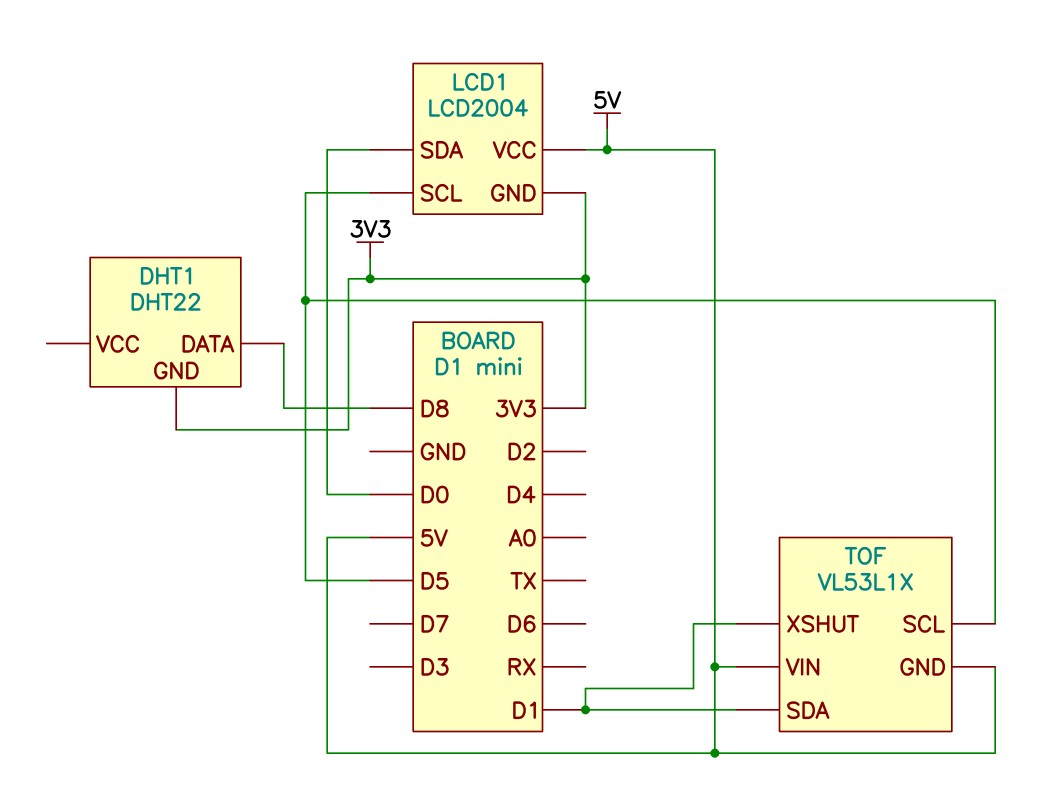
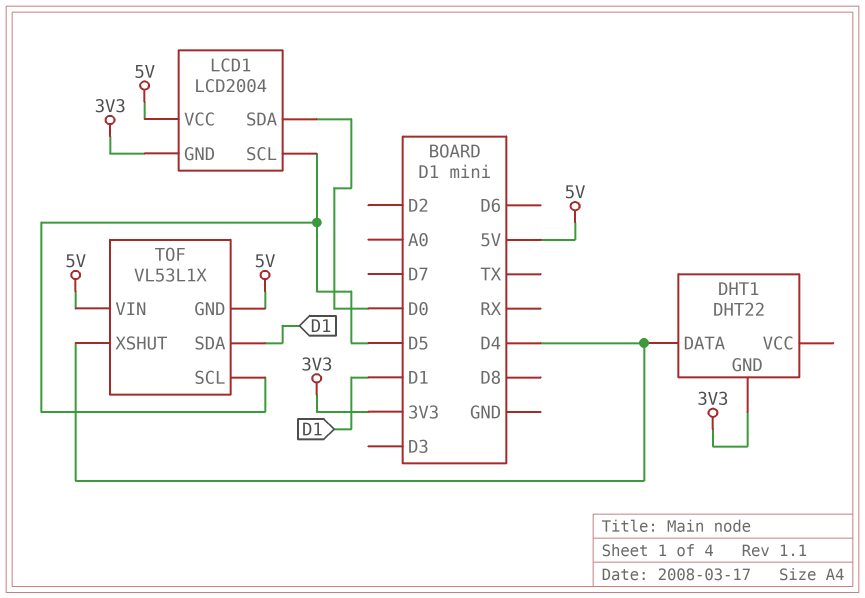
DHT1 pin DATA: D8 -> D4
TOF pin XSHUT: D1 -> D4

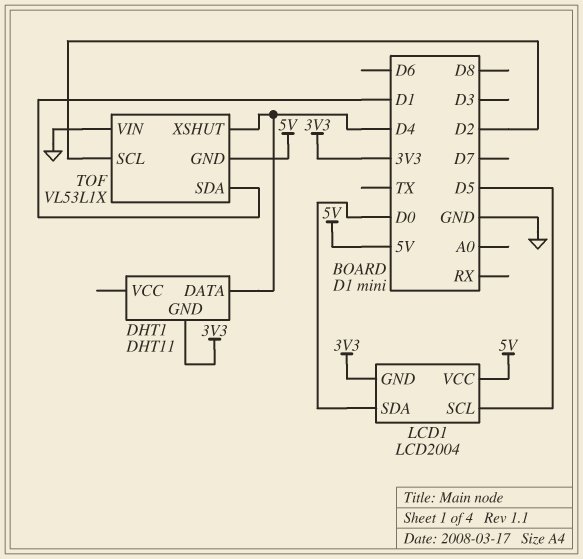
DHT1: DHT22 -> DHT11
TOF pin SCL: D5 -> D2
TOF pin VIN: 5V -> GND

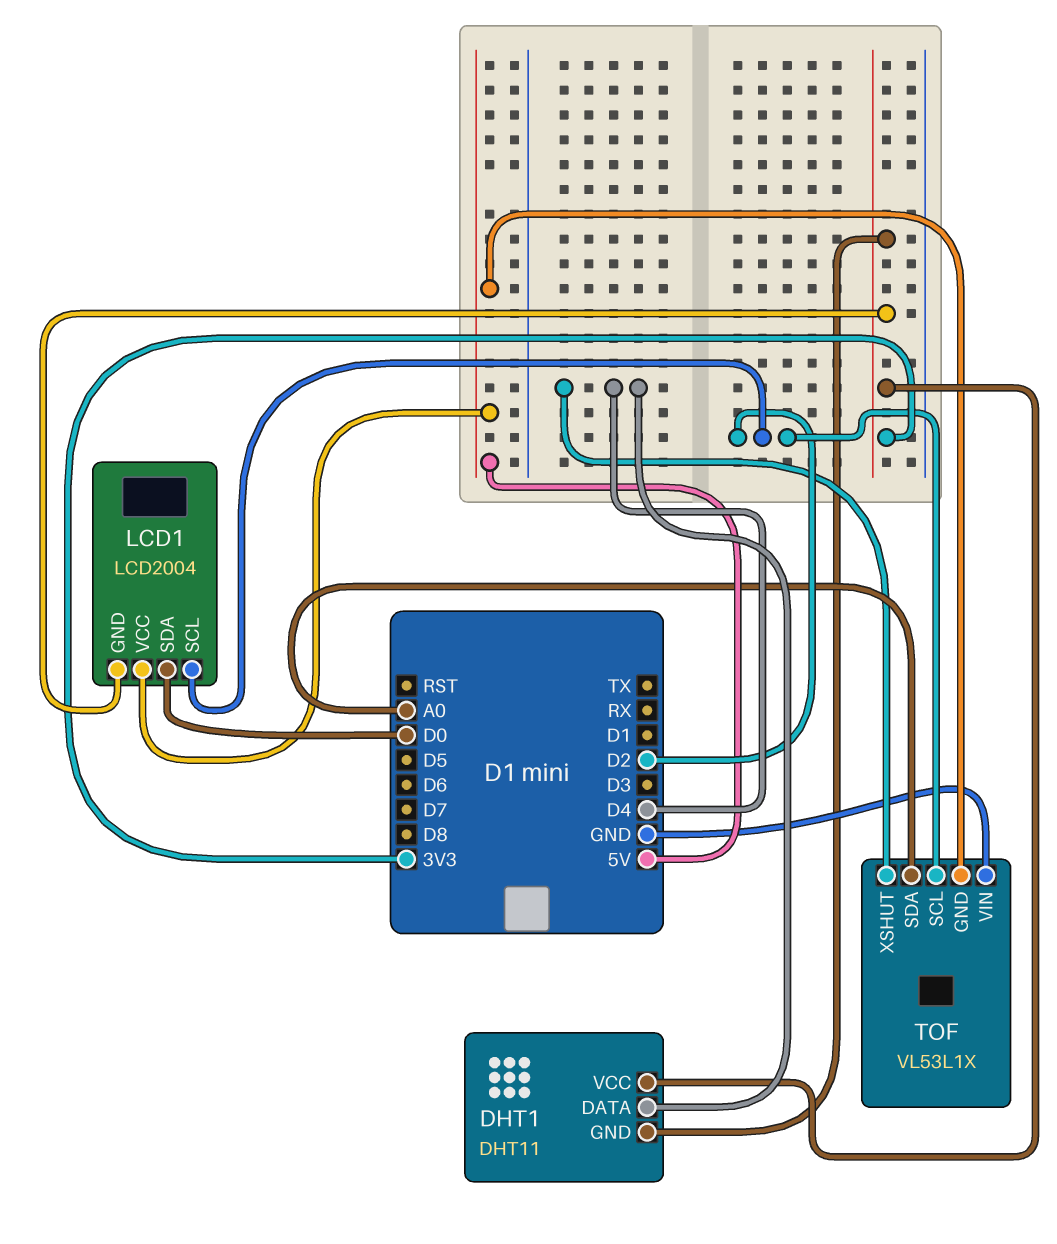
DHT1 pin VCC: none -> 3V3
LCD1 pin SCL: D5 -> D2
TOF pin SDA: D1 -> A0

